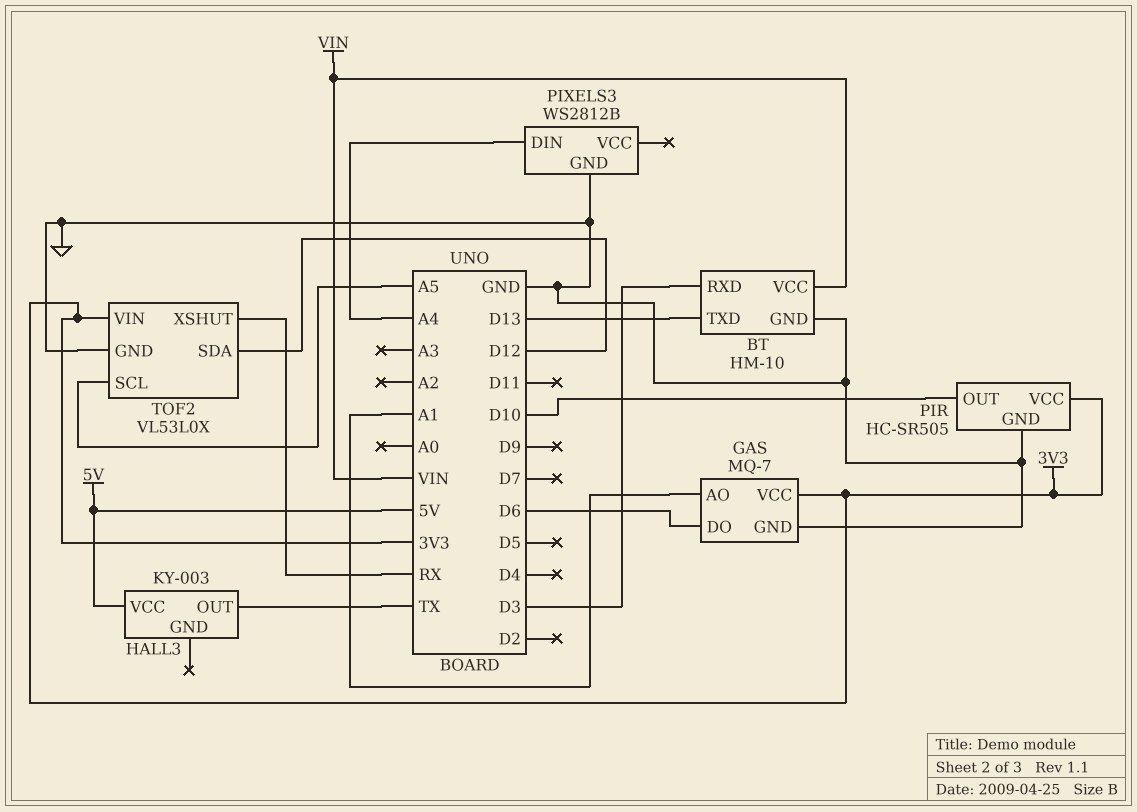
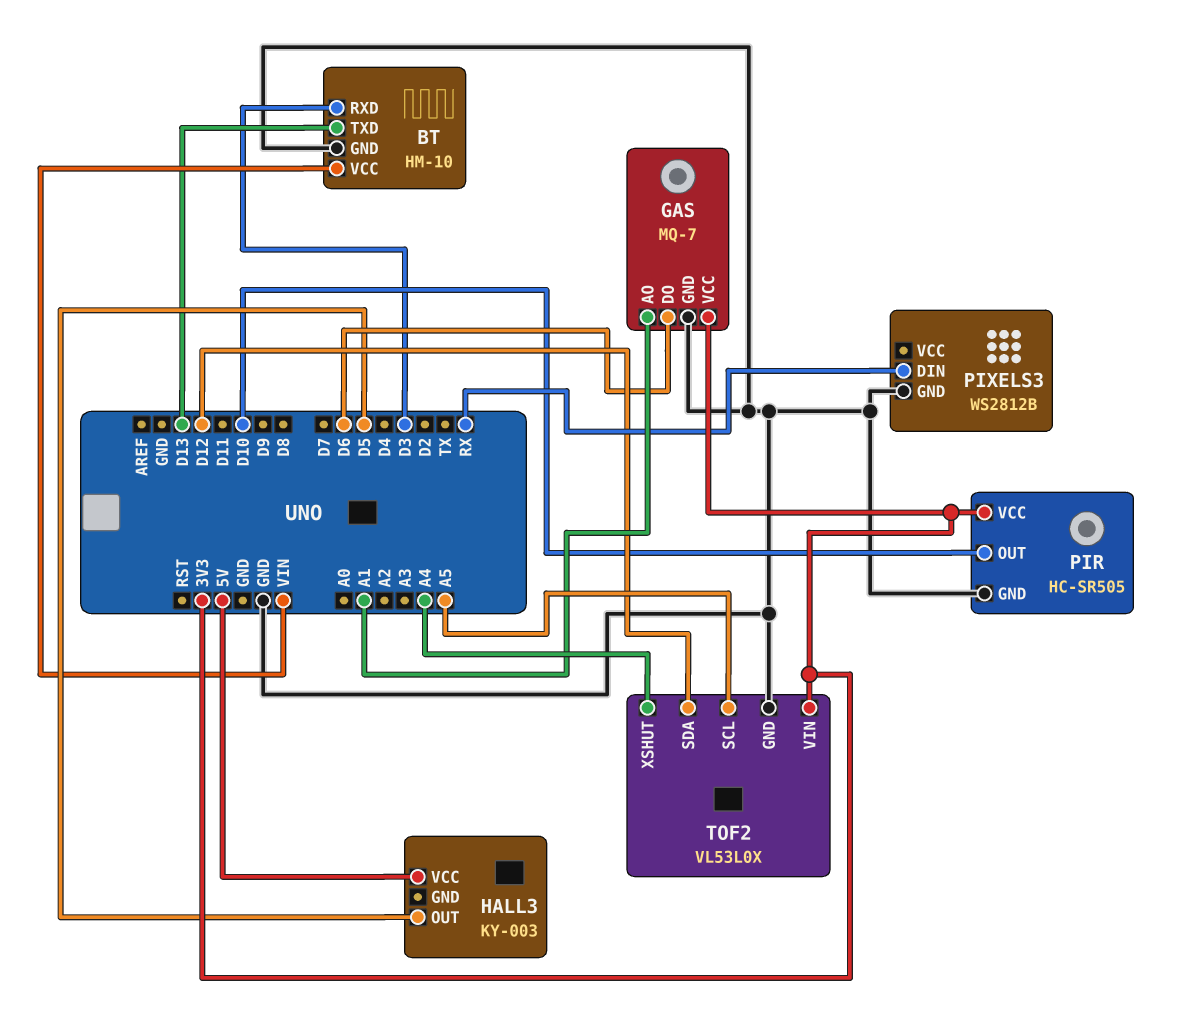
HALL3 pin OUT: TX -> D5
PIXELS3 pin DIN: A4 -> RX
TOF2 pin XSHUT: RX -> A4

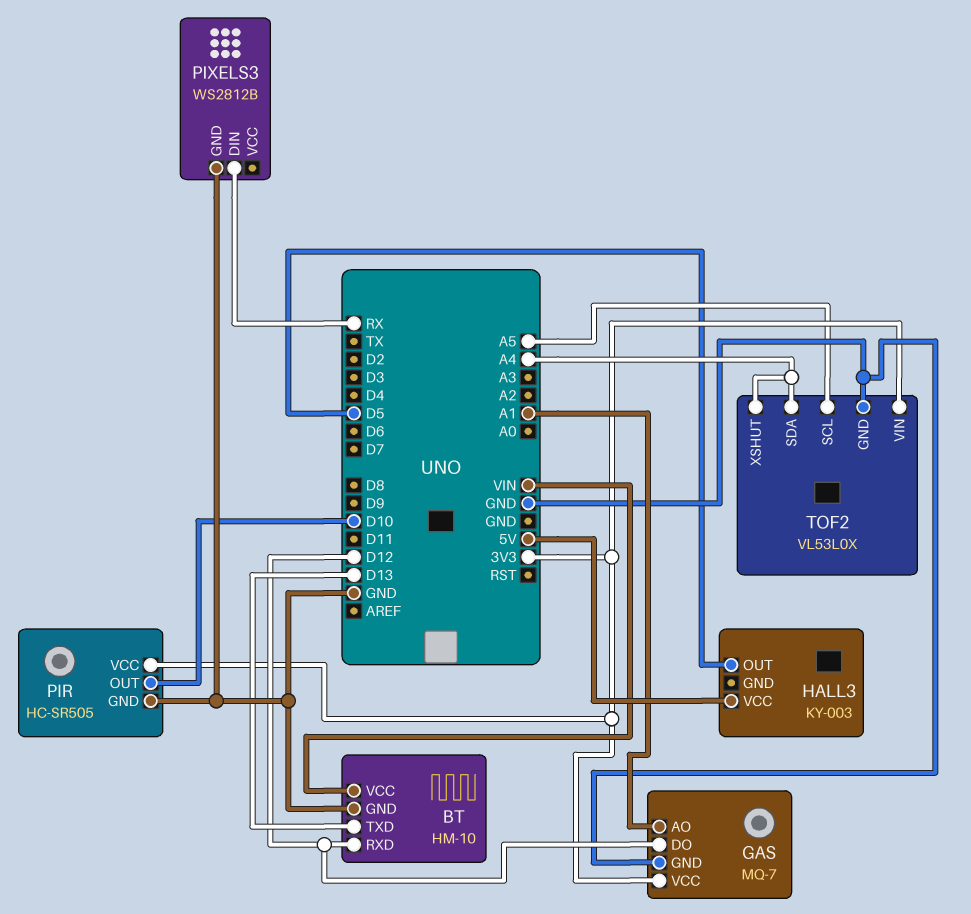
BT pin RXD: D3 -> D12
GAS pin DO: D6 -> D12
TOF2 pin SDA: D12 -> A4

